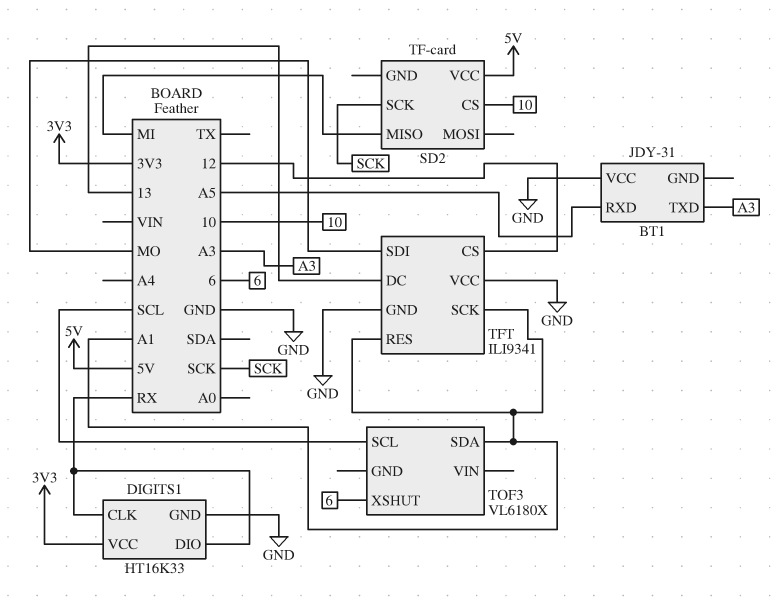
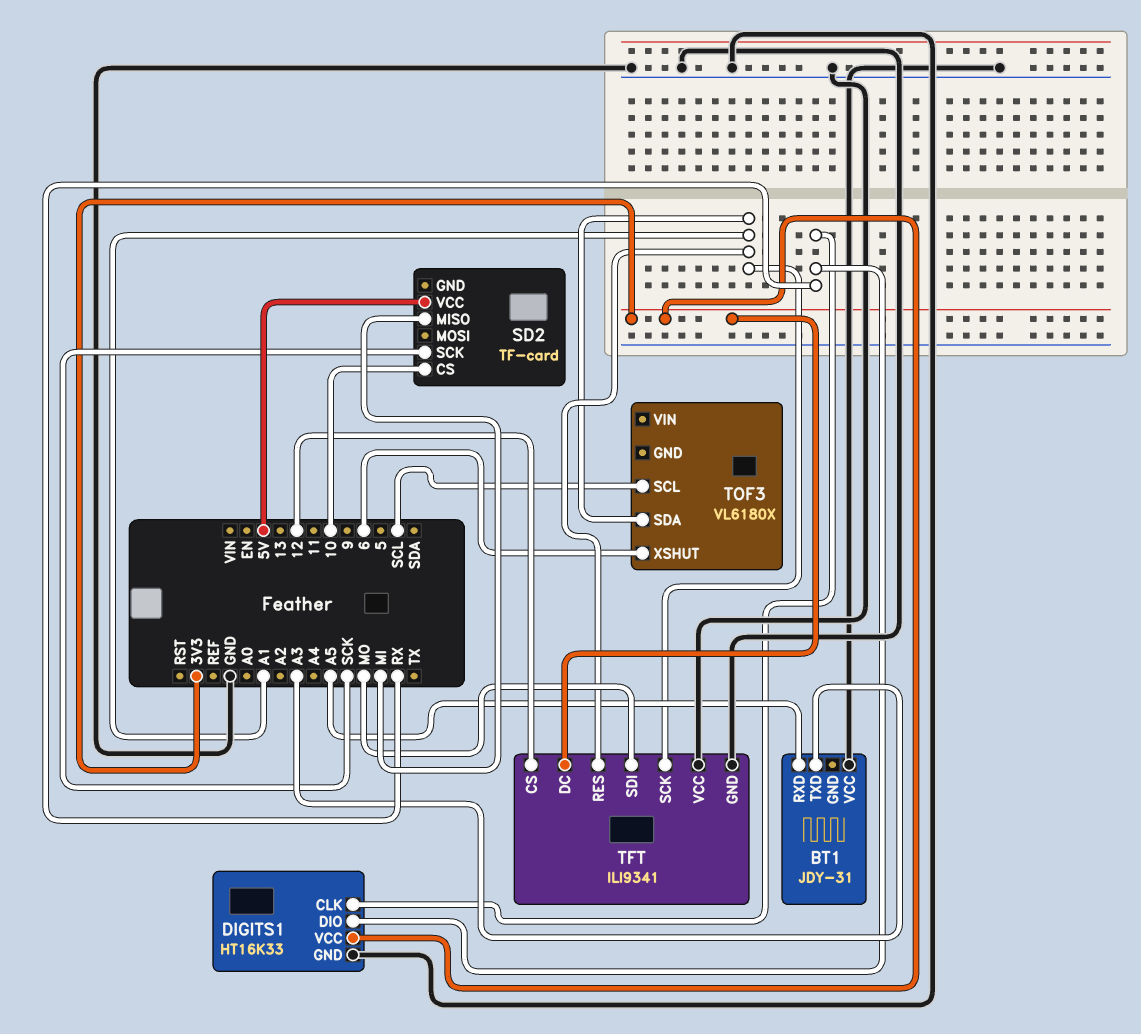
TFT pin DC: 13 -> 3V3

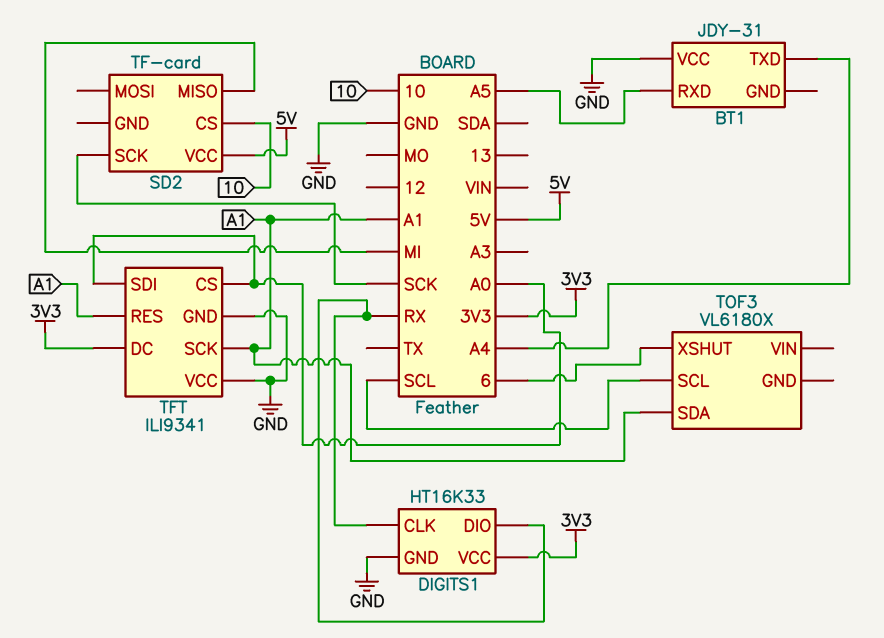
BT1 pin TXD: A3 -> A4
TFT pin CS: 12 -> A0
TFT pin SDI: MO -> A0

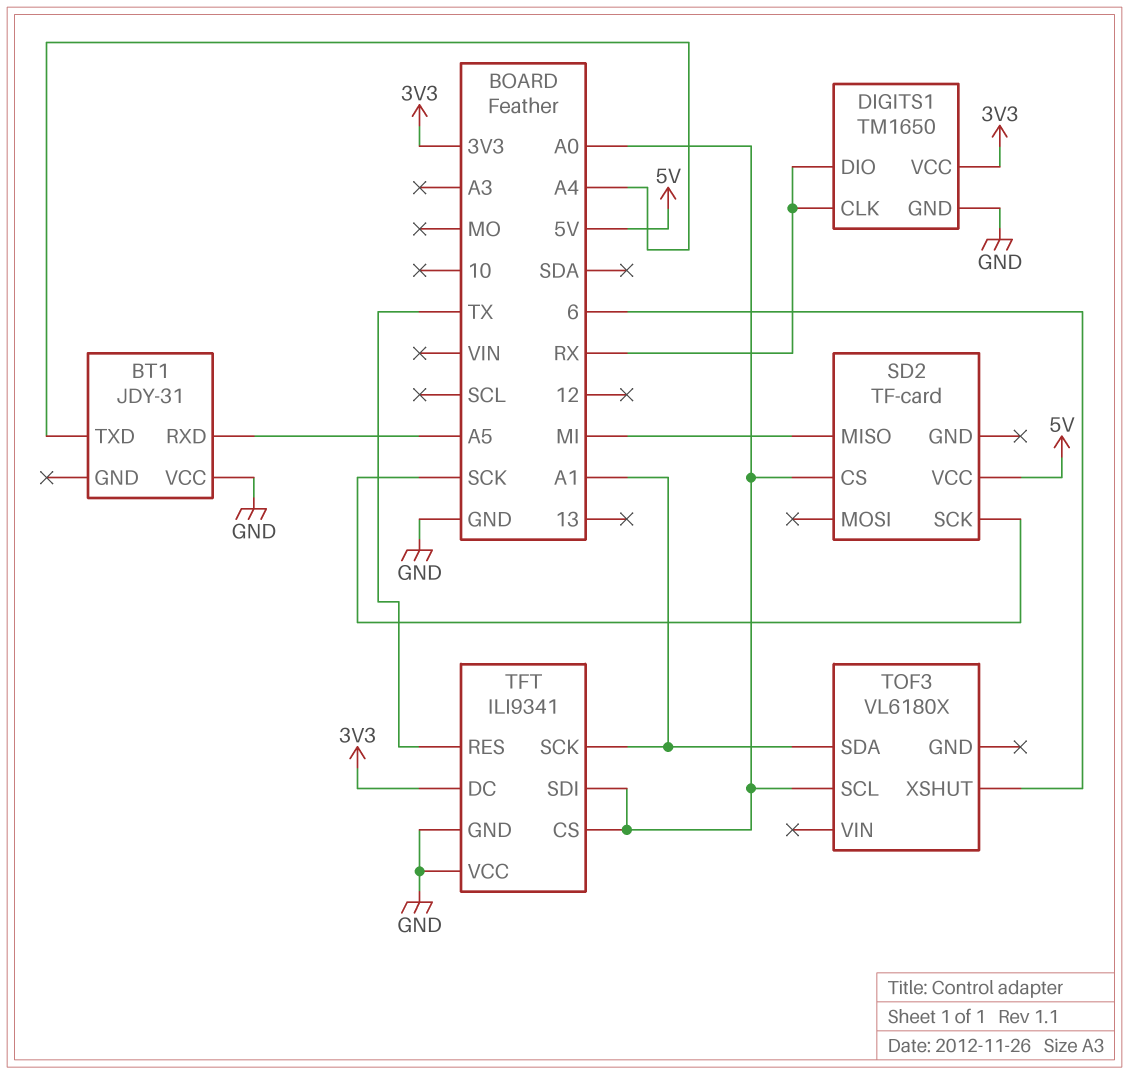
DIGITS1: HT16K33 -> TM1650
SD2 pin CS: 10 -> A0
TFT pin RES: A1 -> TX
TOF3 pin SCL: SCL -> A0

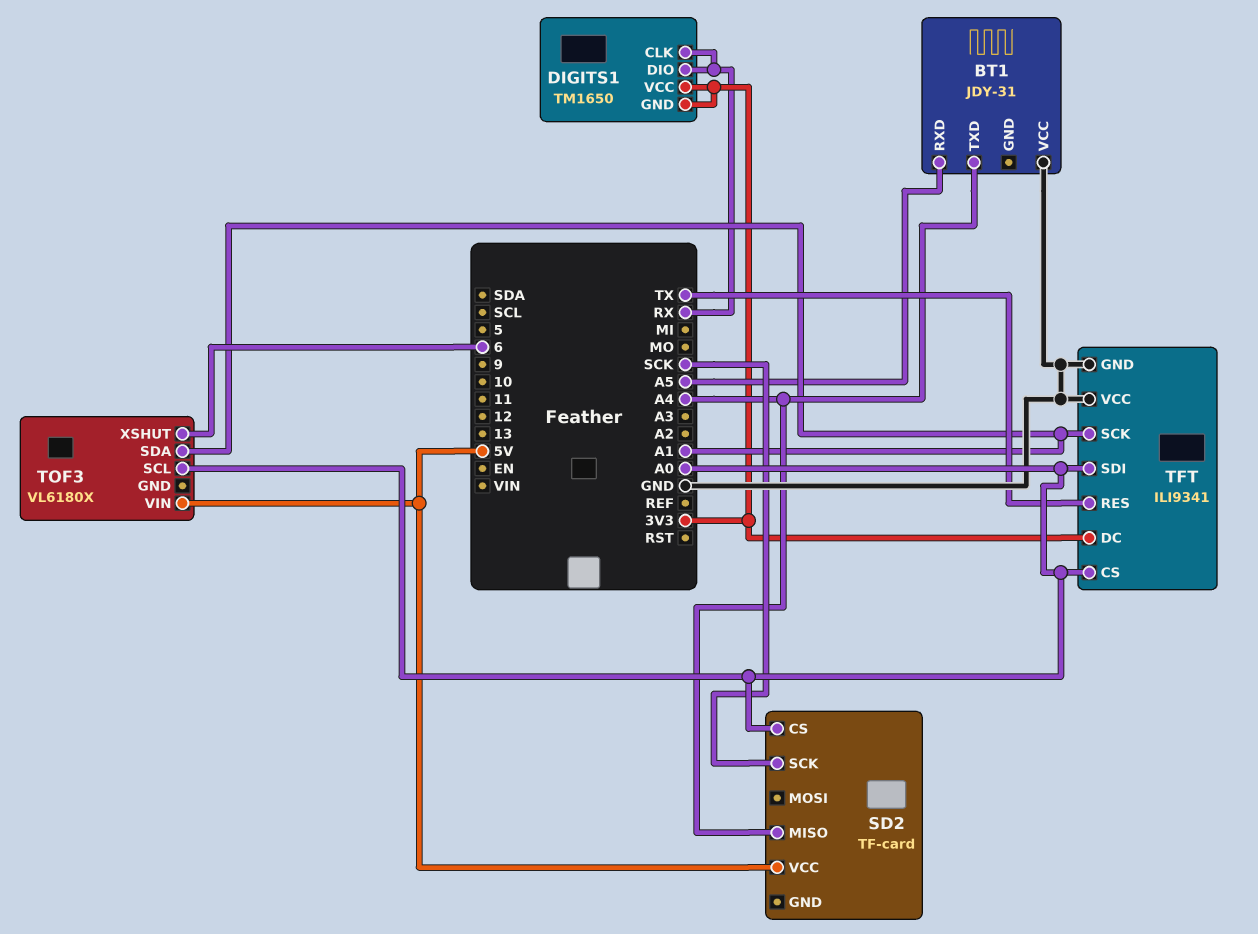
DIGITS1 pin GND: GND -> 3V3
SD2 pin MISO: MI -> A4
TOF3 pin VIN: none -> 5V

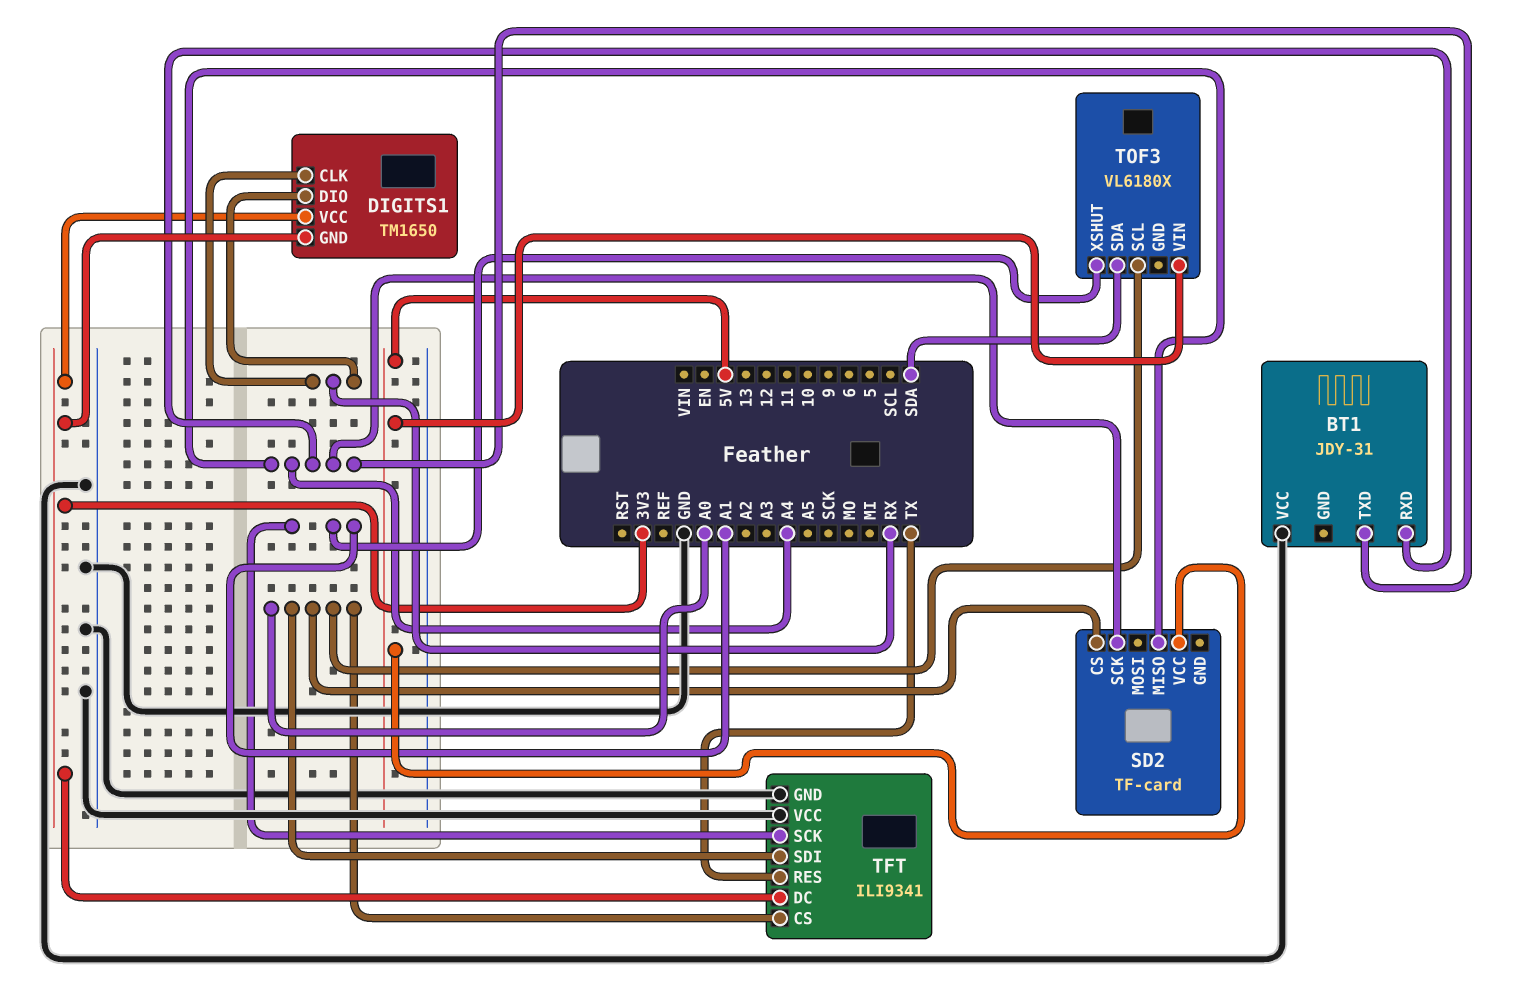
BT1 pin RXD: A5 -> A4
SD2 pin SCK: SCK -> A4
TOF3 pin SDA: A1 -> SDA
TOF3 pin XSHUT: 6 -> A1

